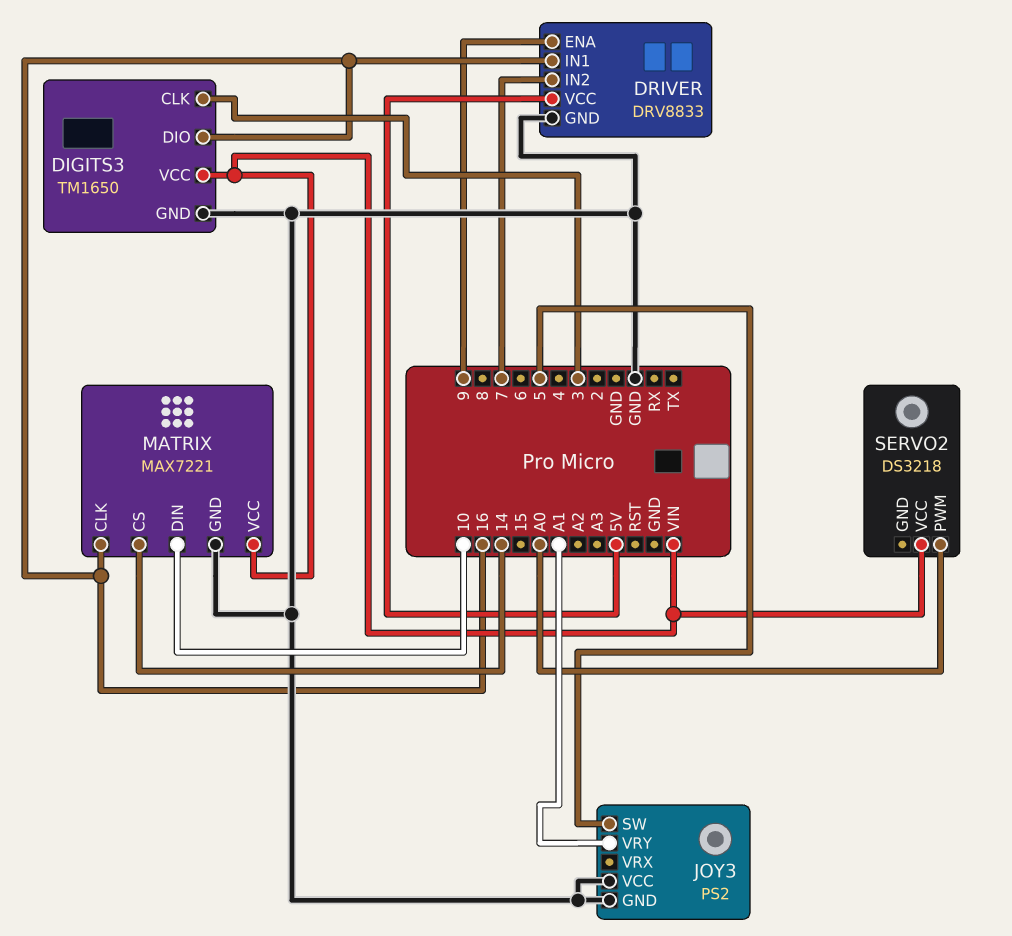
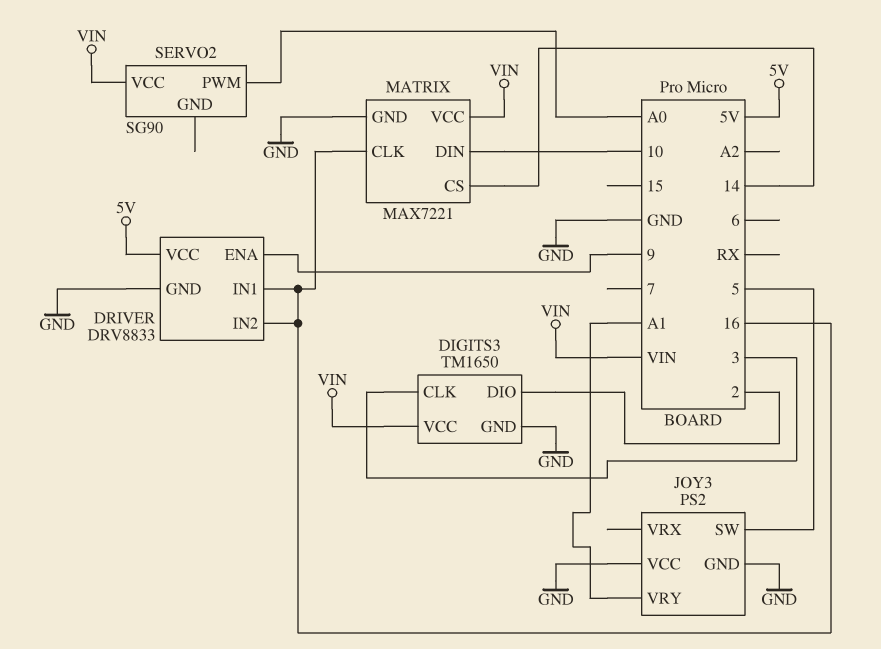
DIGITS3 pin DIO: 16 -> 2
DRIVER pin IN2: 7 -> 16
SERVO2: DS3218 -> SG90

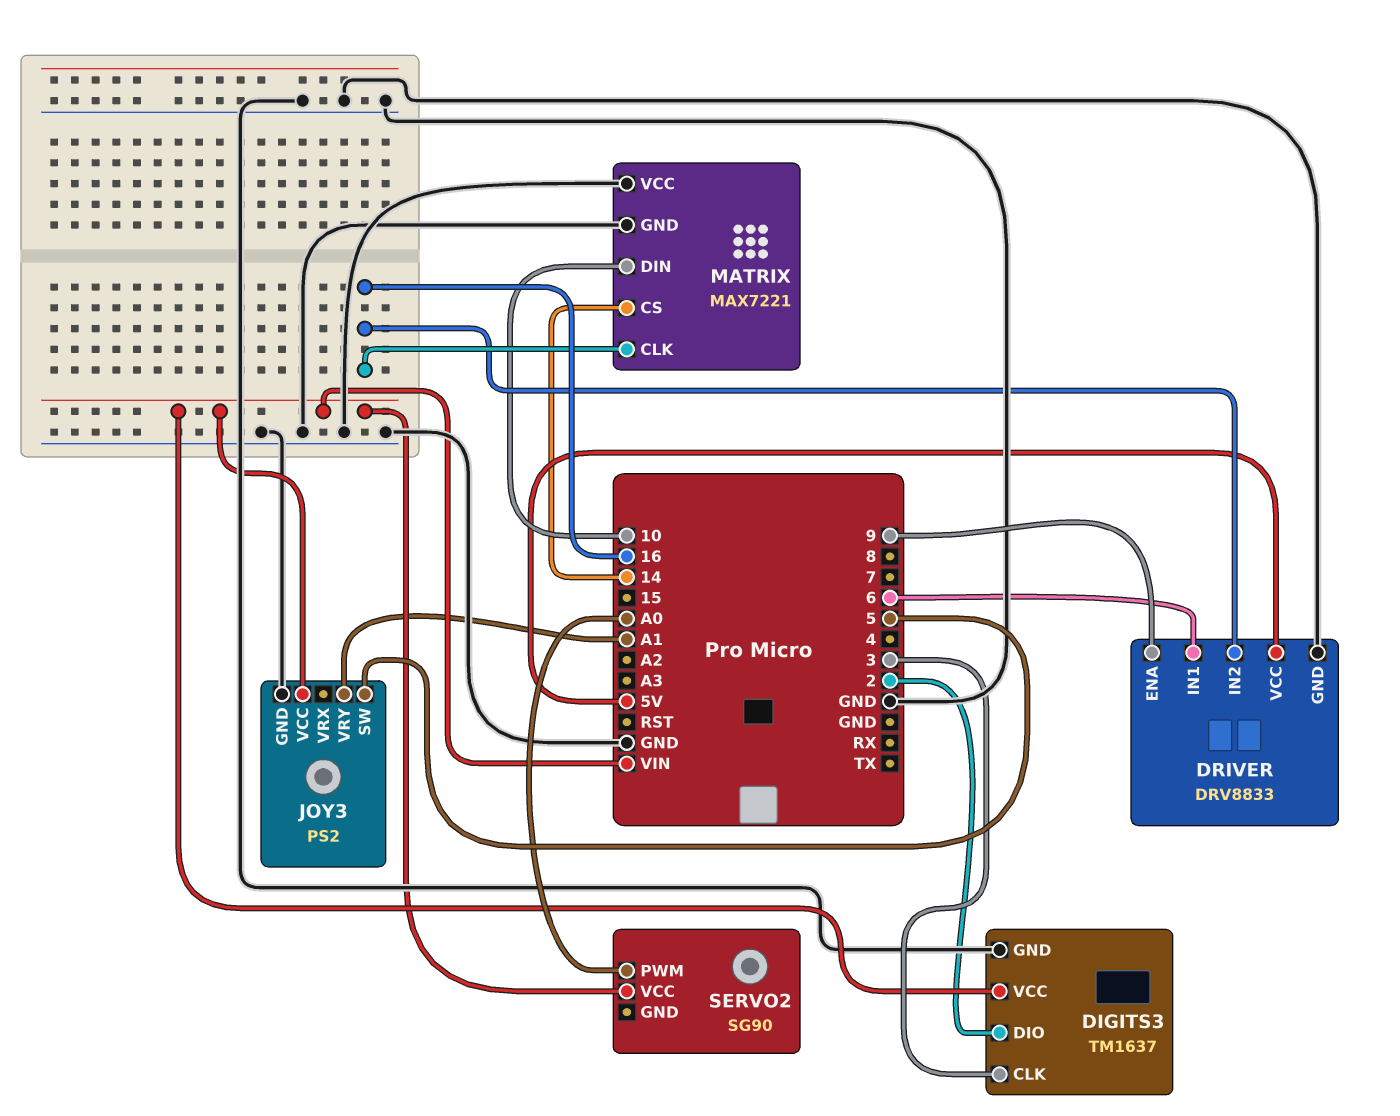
DIGITS3: TM1650 -> TM1637
DRIVER pin IN1: 16 -> 6
JOY3 pin VCC: GND -> VIN
MATRIX pin VCC: VIN -> GND

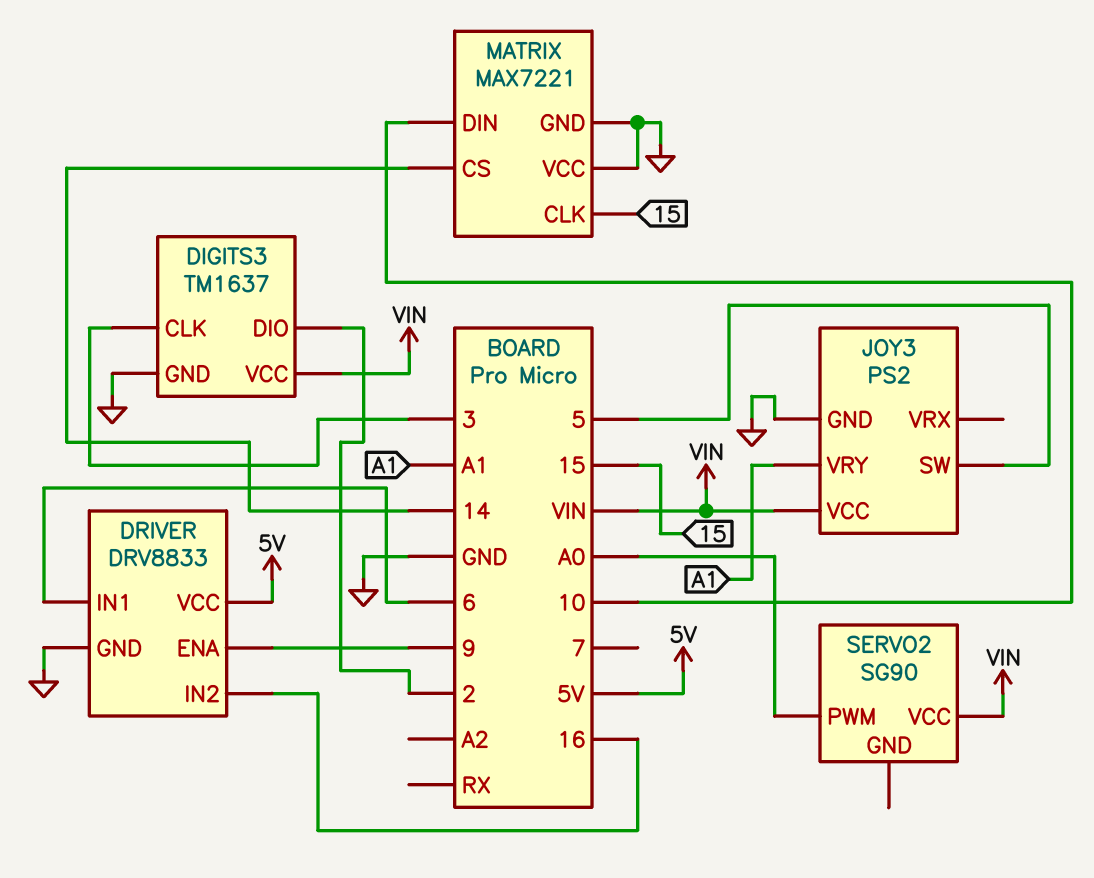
MATRIX pin CLK: 16 -> 15

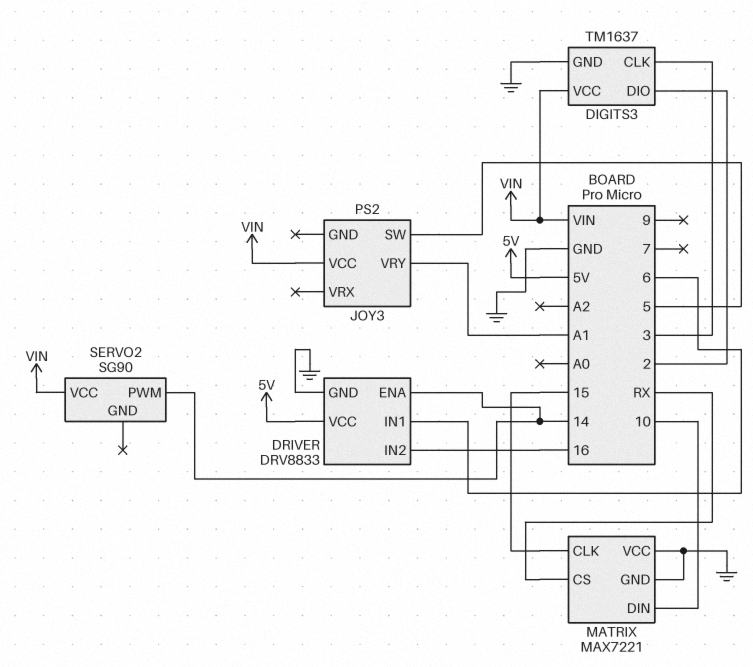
DRIVER pin ENA: 9 -> 14
JOY3 pin GND: GND -> none
MATRIX pin CS: 14 -> RX
SERVO2 pin PWM: A0 -> 14

